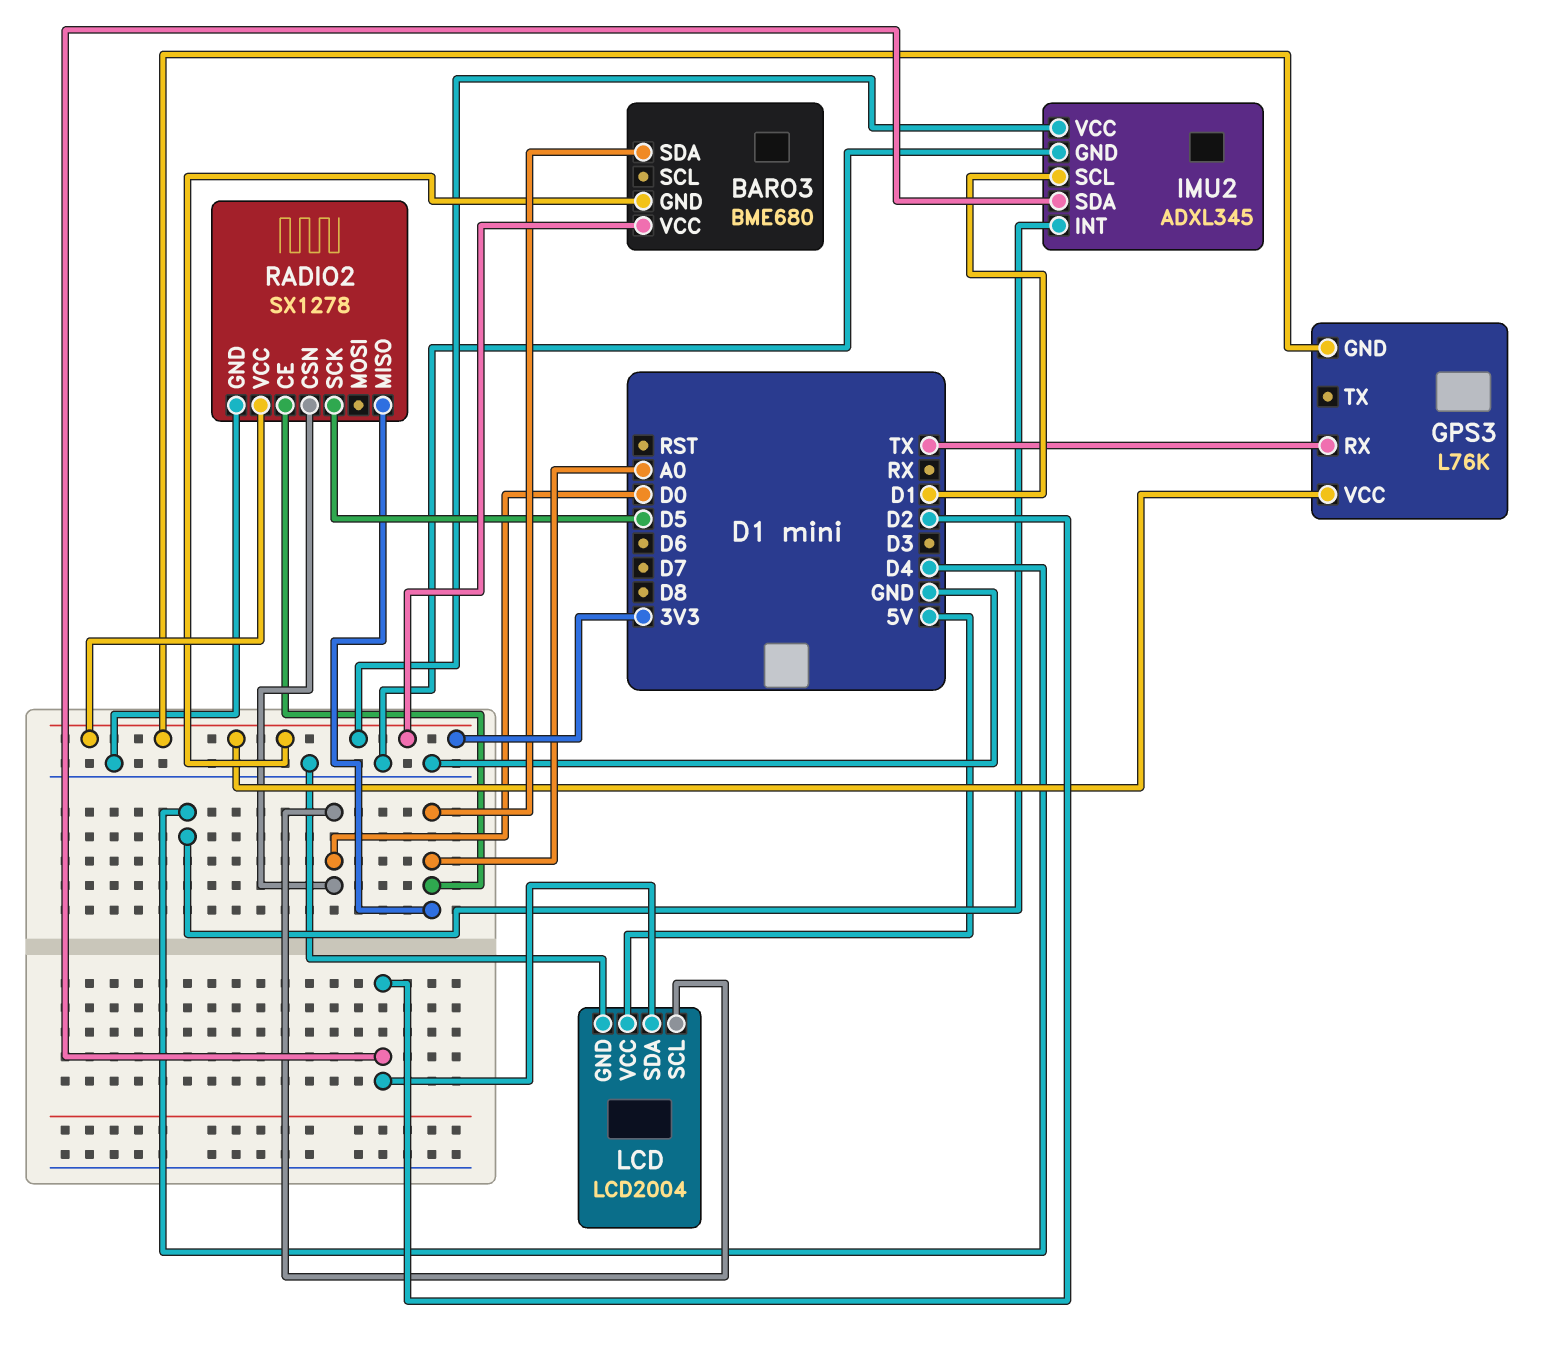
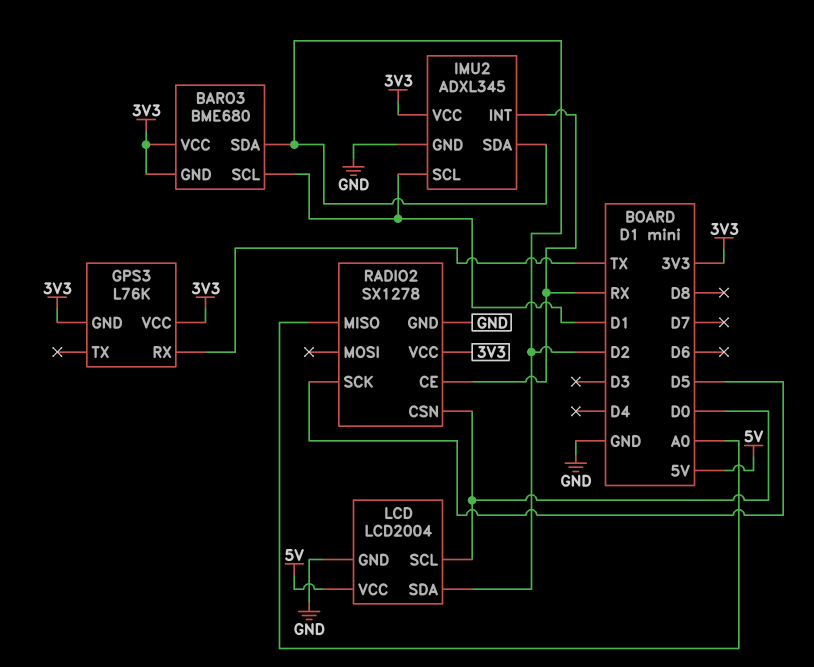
BARO3 pin SCL: none -> D1
BARO3 pin SDA: A0 -> D2
IMU2 pin INT: D4 -> RX
RADIO2 pin CE: A0 -> RX

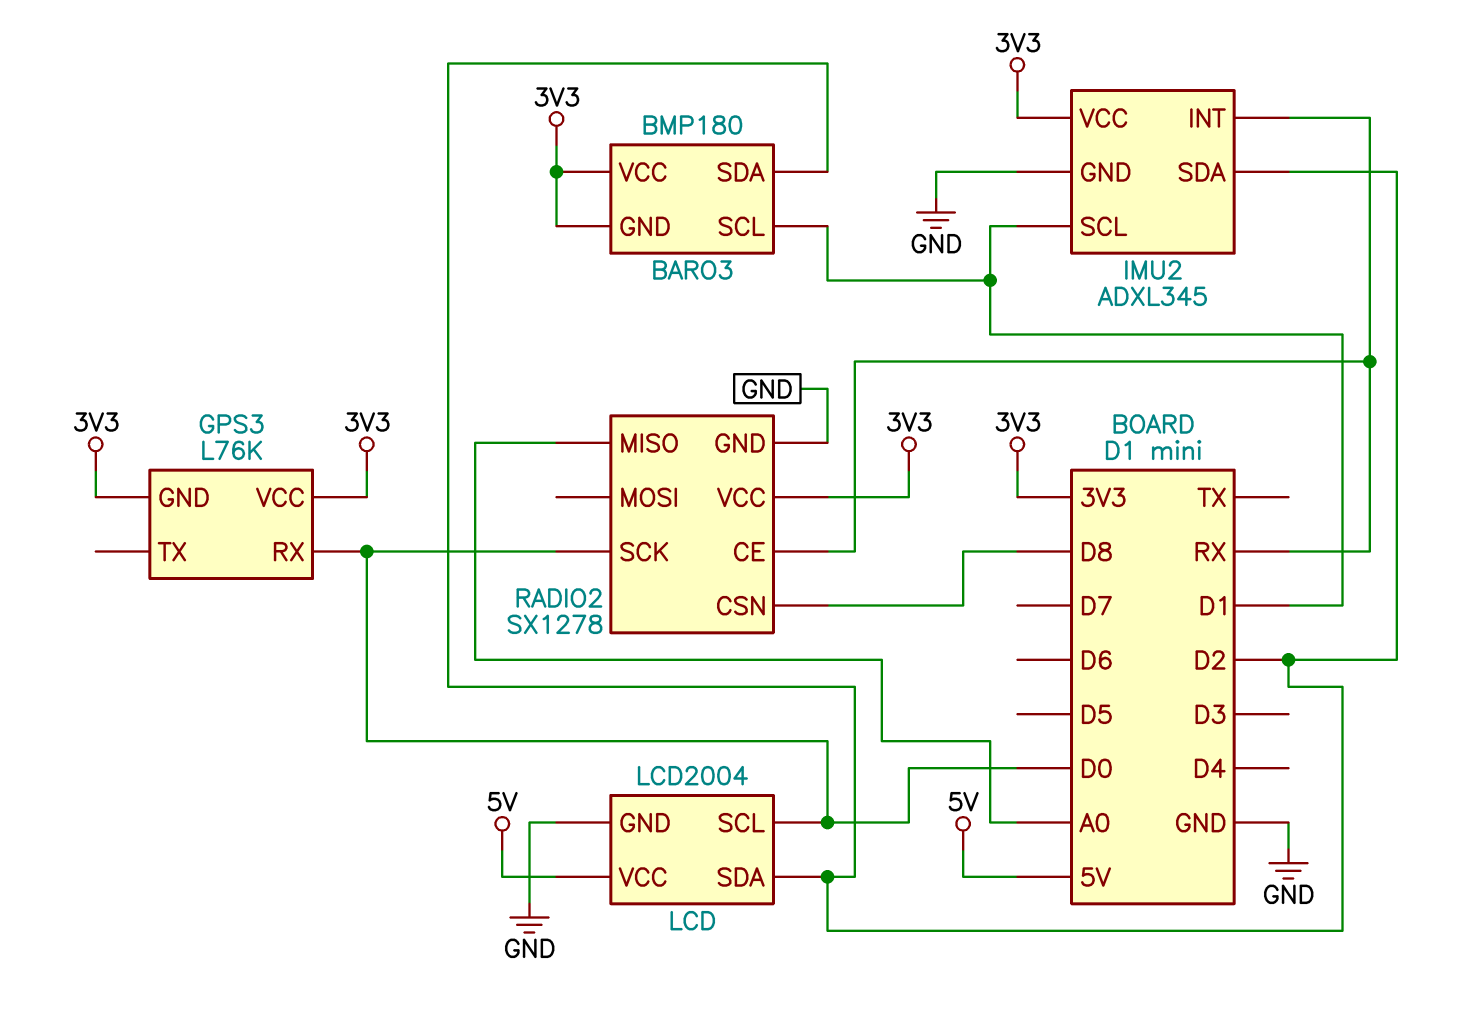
BARO3: BME680 -> BMP180
GPS3 pin RX: TX -> D0
RADIO2 pin CSN: D0 -> D8
RADIO2 pin SCK: D5 -> D0

